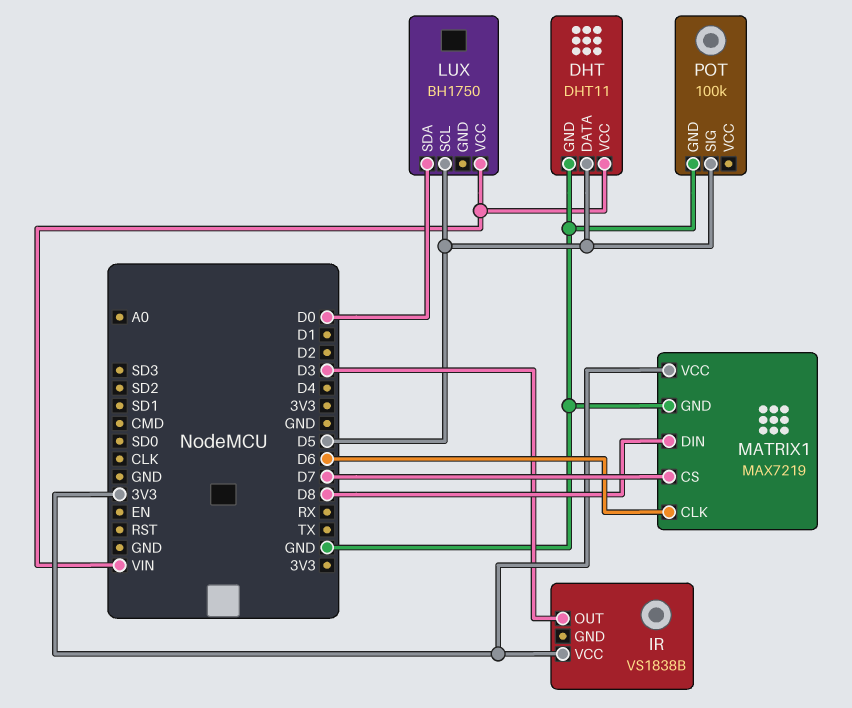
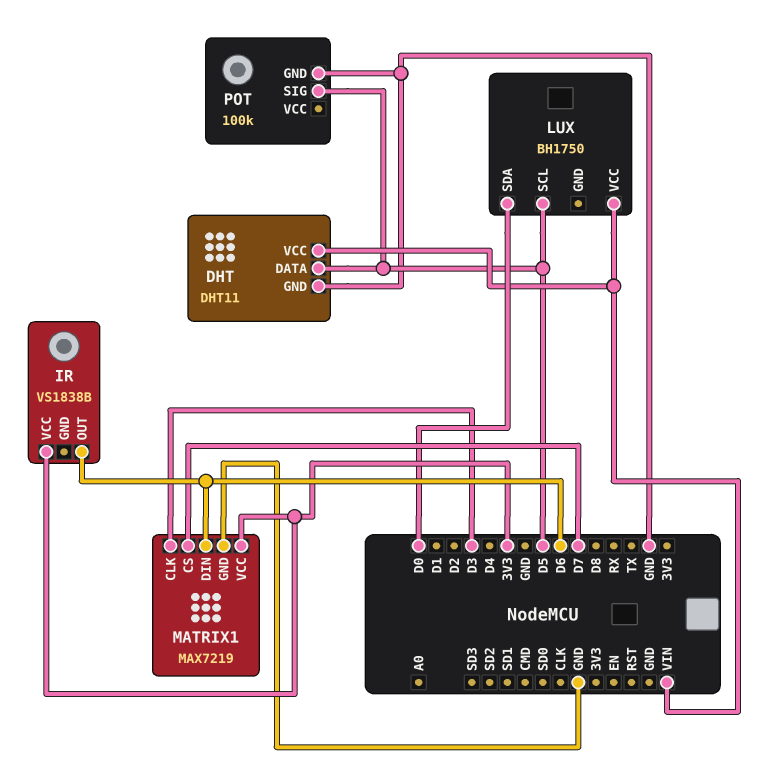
IR pin OUT: D3 -> D6
MATRIX1 pin CLK: D6 -> D3
MATRIX1 pin DIN: D8 -> D6

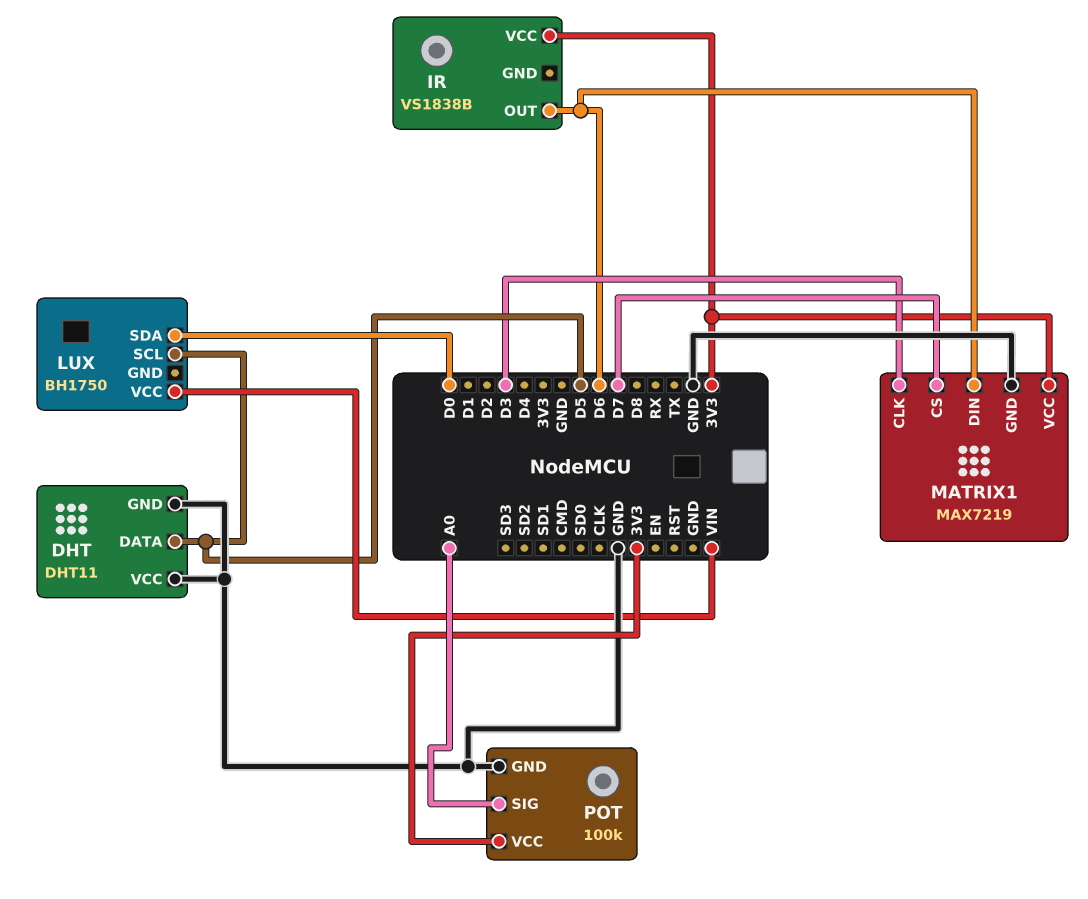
DHT pin VCC: VIN -> GND
POT pin SIG: D5 -> A0
POT pin VCC: none -> 3V3

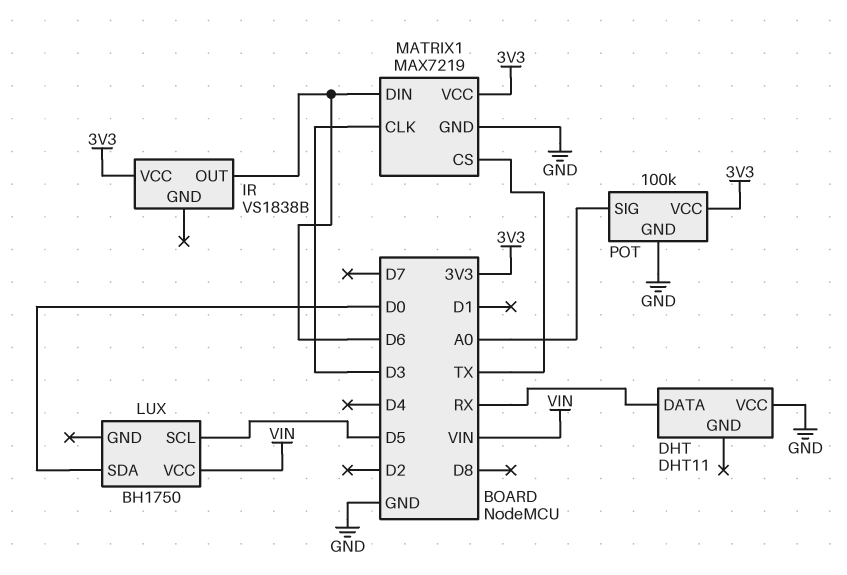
DHT pin DATA: D5 -> RX
DHT pin GND: GND -> none
MATRIX1 pin CS: D7 -> TX

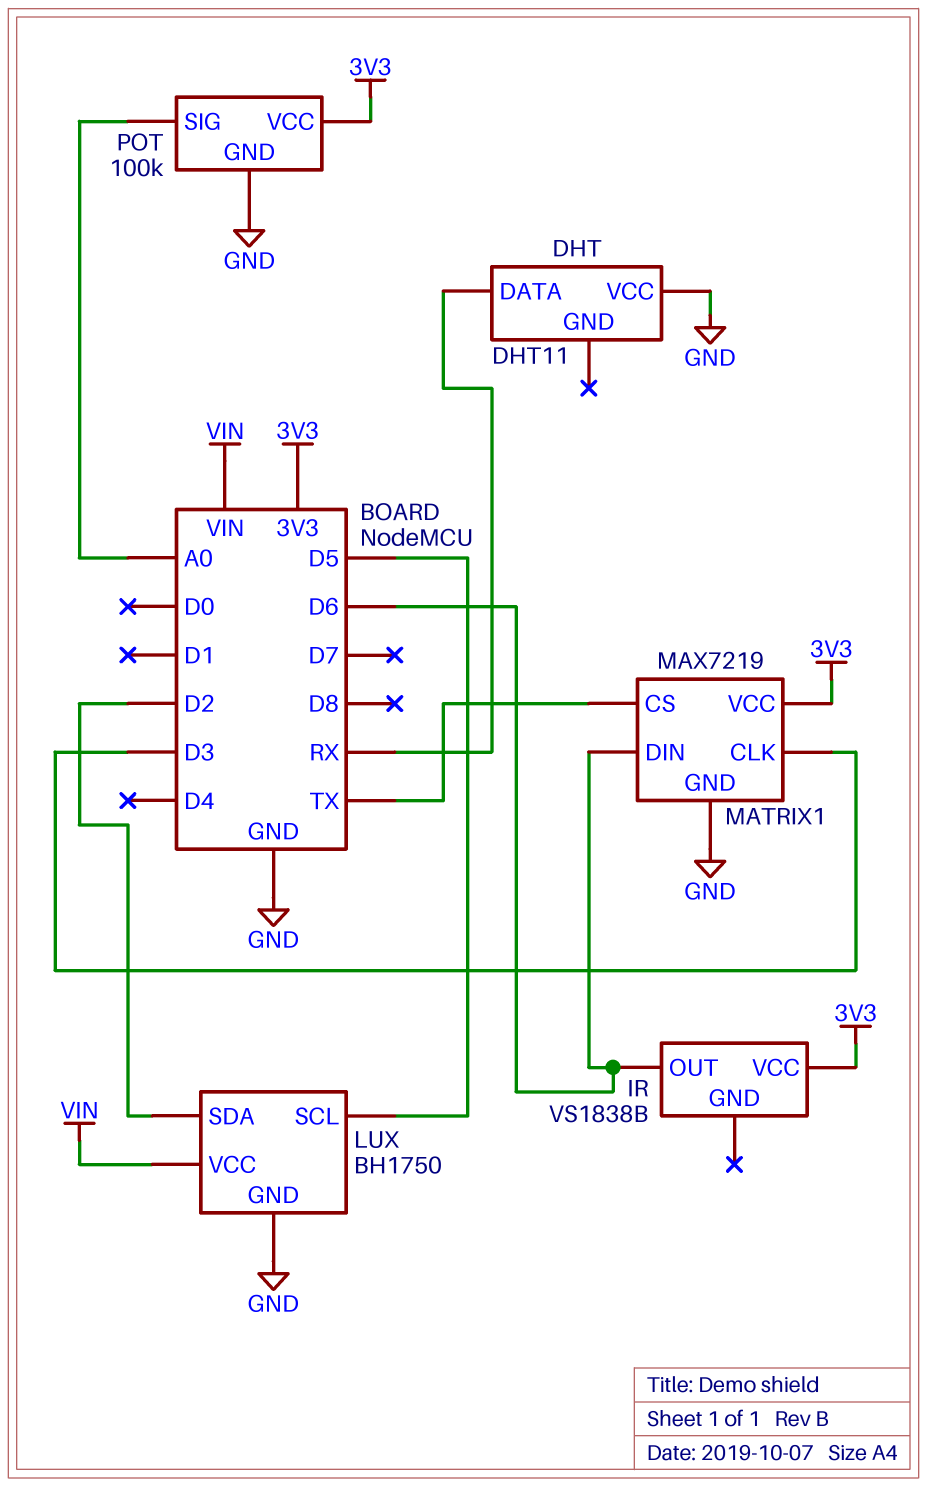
LUX pin GND: none -> GND
LUX pin SDA: D0 -> D2

